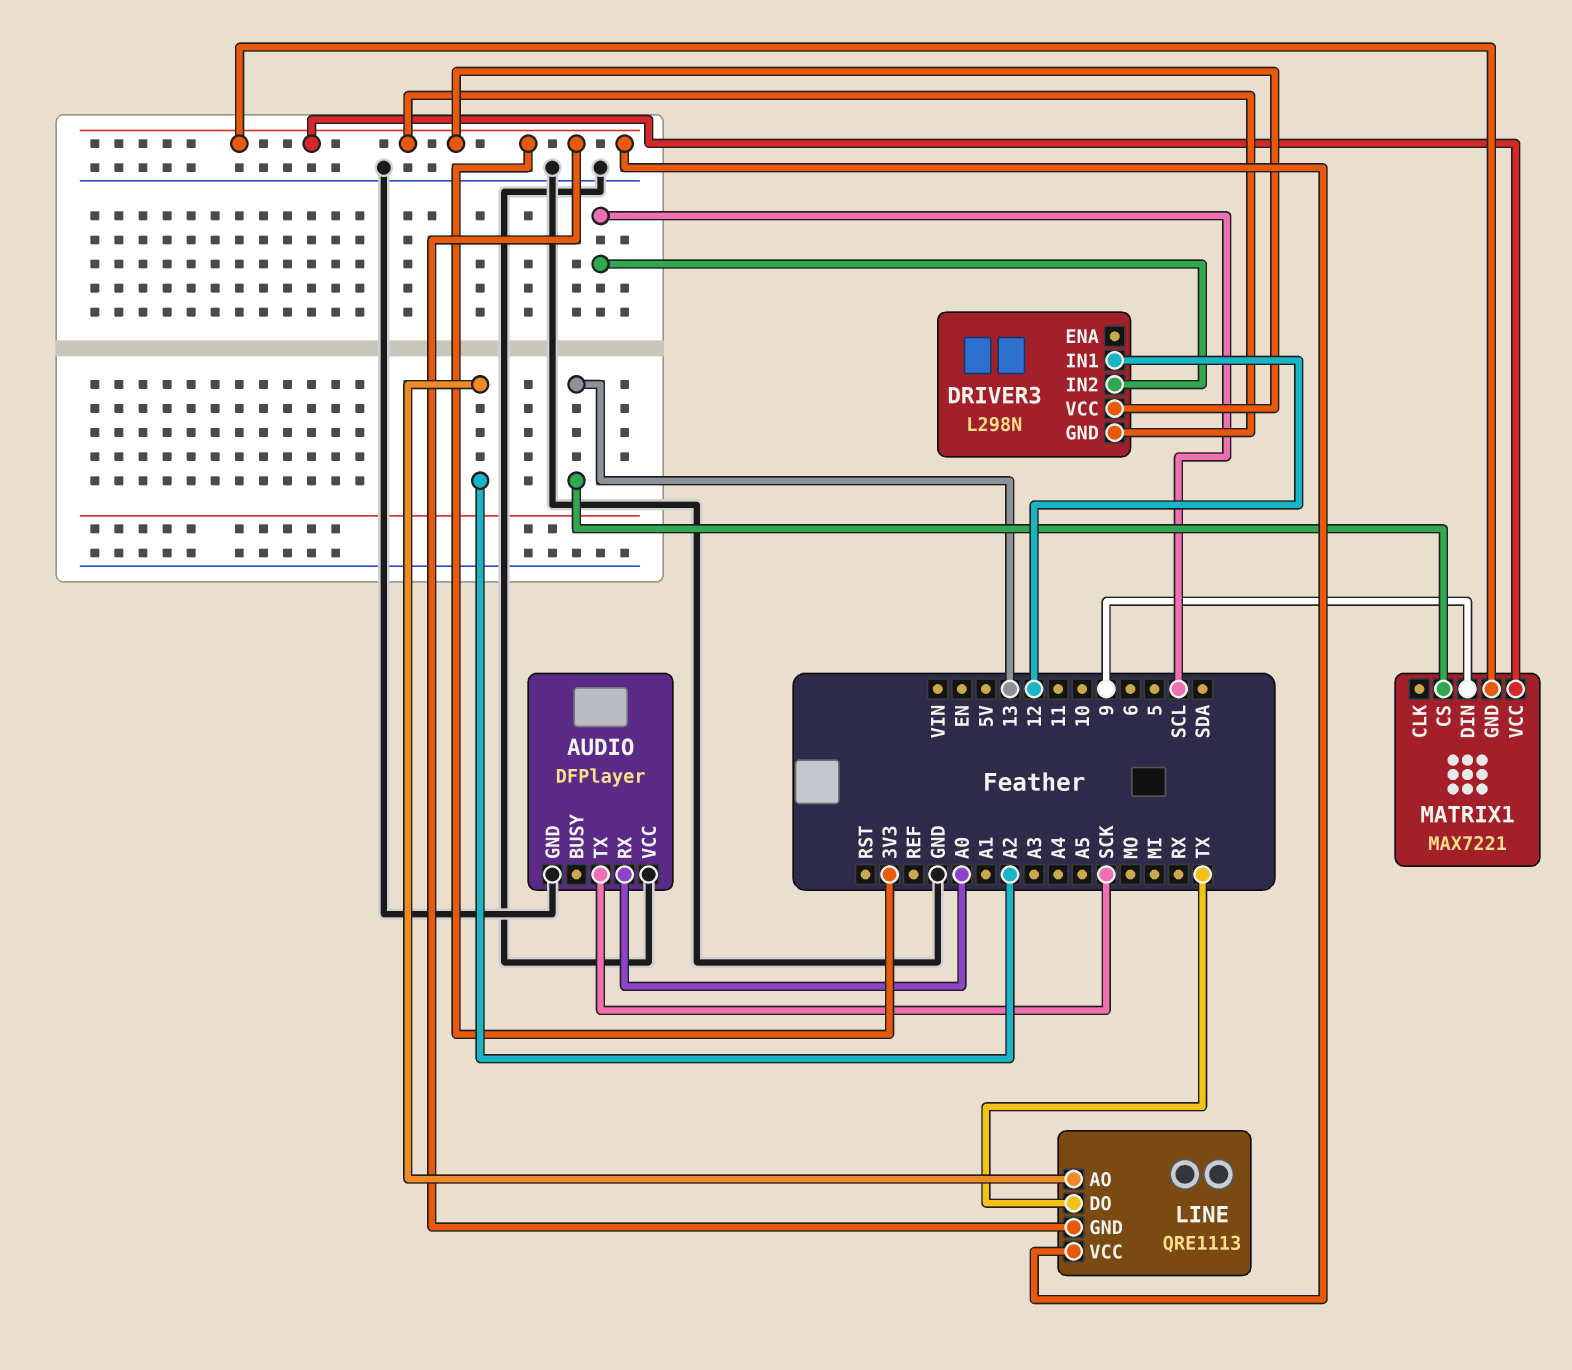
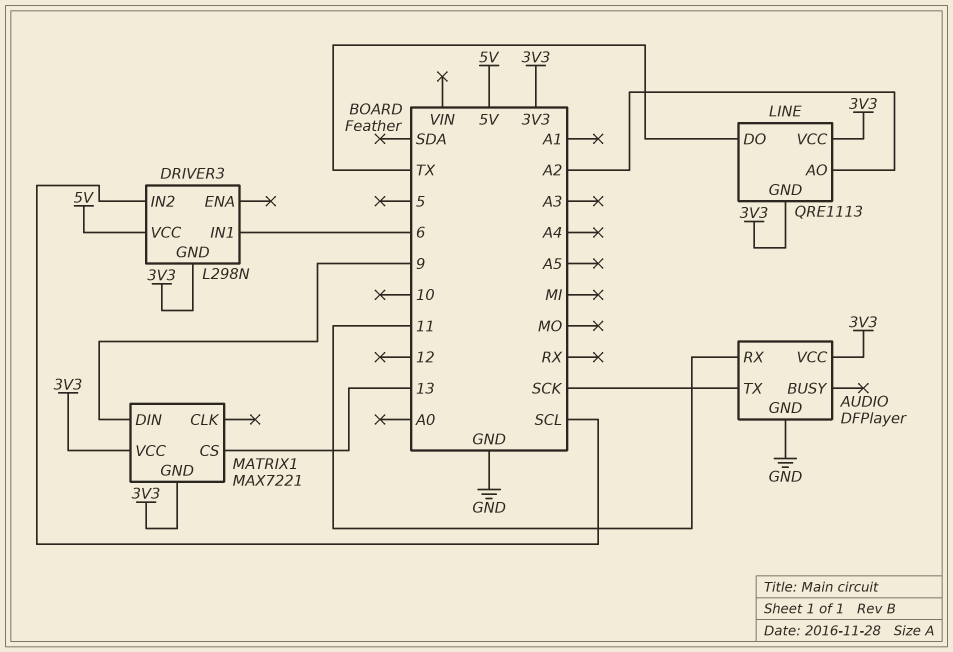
AUDIO pin RX: A0 -> 11
AUDIO pin VCC: GND -> 3V3
DRIVER3 pin IN1: 12 -> 6
DRIVER3 pin VCC: 3V3 -> 5V

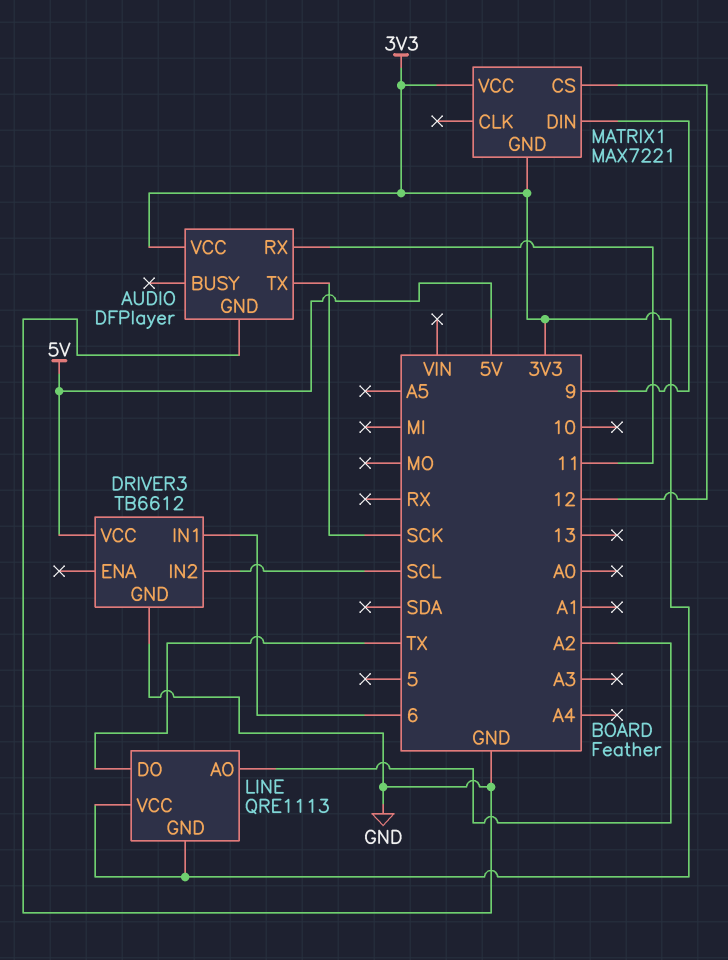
DRIVER3: L298N -> TB6612
DRIVER3 pin GND: 3V3 -> GND
MATRIX1 pin CS: 13 -> 12

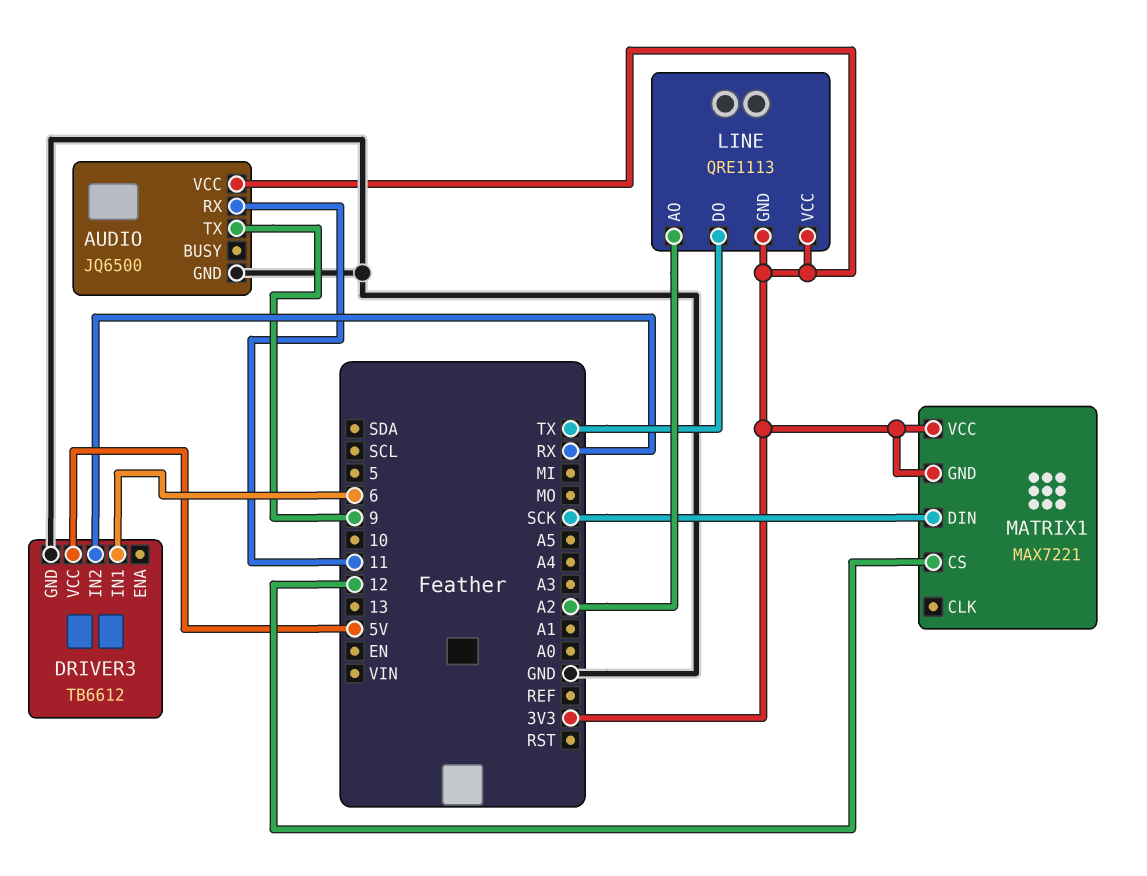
AUDIO: DFPlayer -> JQ6500
AUDIO pin TX: SCK -> 9
DRIVER3 pin IN2: SCL -> RX
MATRIX1 pin DIN: 9 -> SCK

